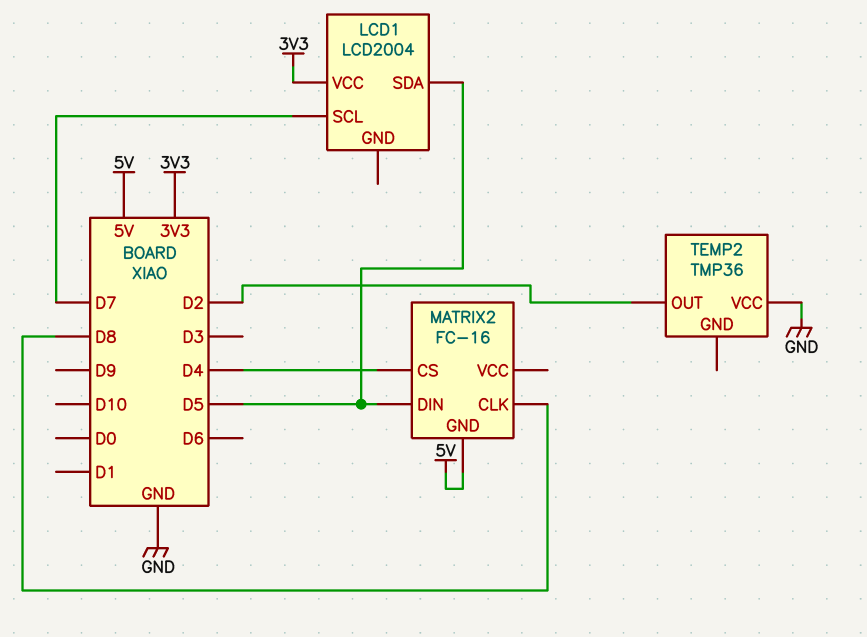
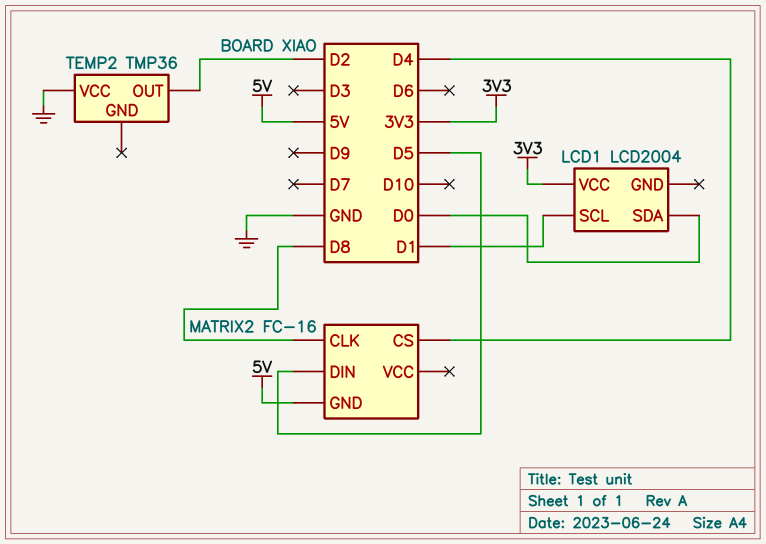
LCD1 pin SCL: D7 -> D1
LCD1 pin SDA: D5 -> D0

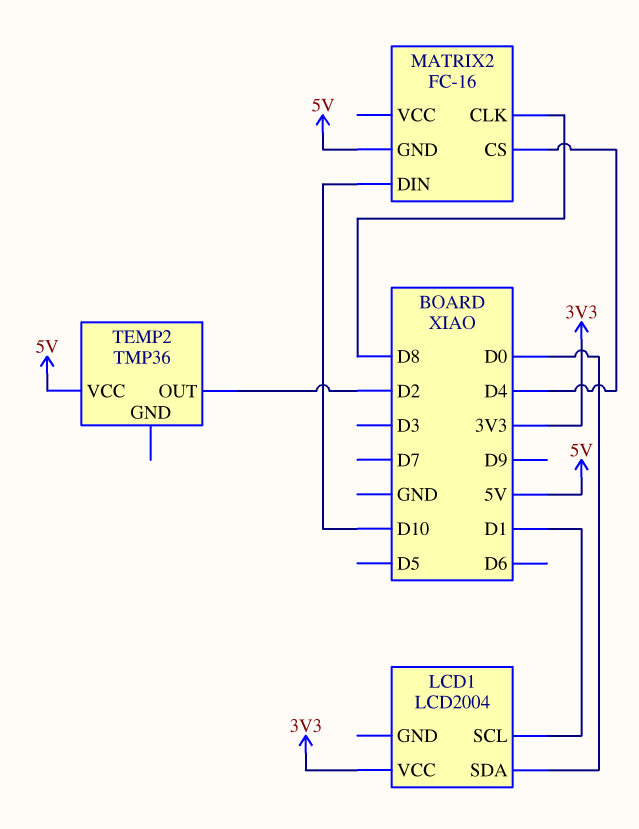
MATRIX2 pin DIN: D5 -> D10
TEMP2 pin VCC: GND -> 5V

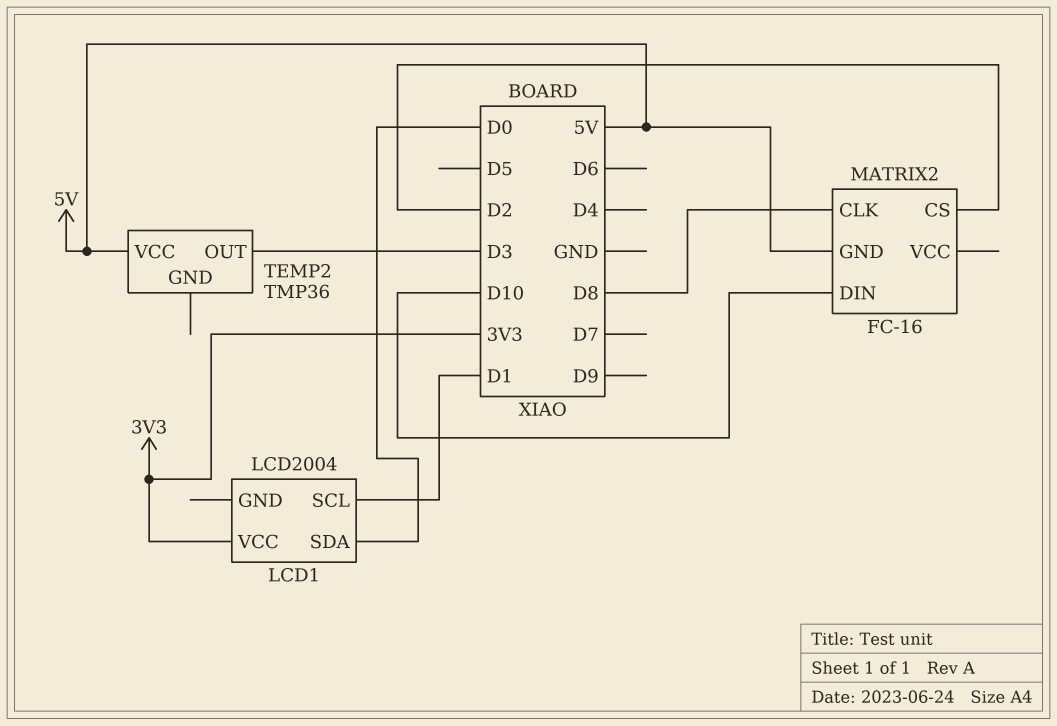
MATRIX2 pin CS: D4 -> D2
TEMP2 pin OUT: D2 -> D3

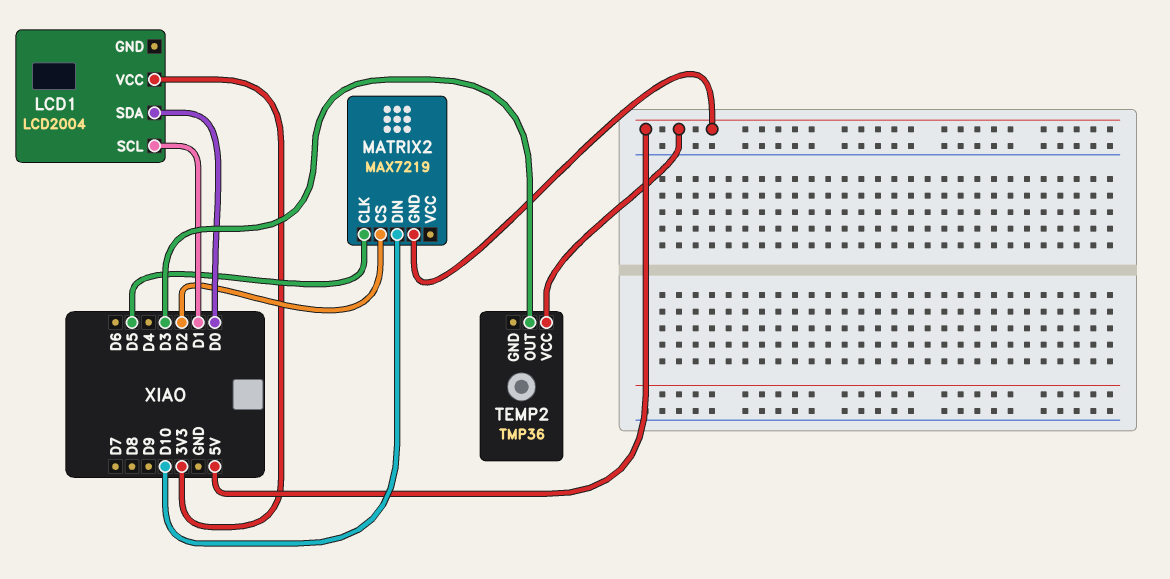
MATRIX2: FC-16 -> MAX7219
MATRIX2 pin CLK: D8 -> D5

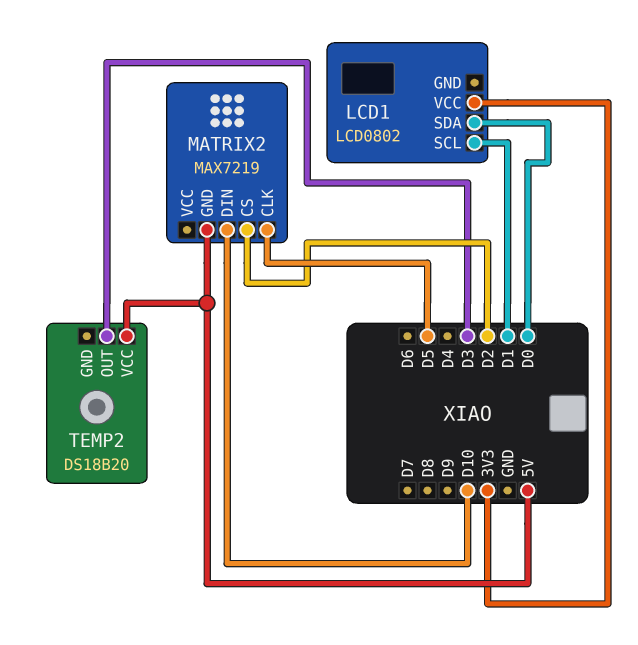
LCD1: LCD2004 -> LCD0802
TEMP2: TMP36 -> DS18B20

